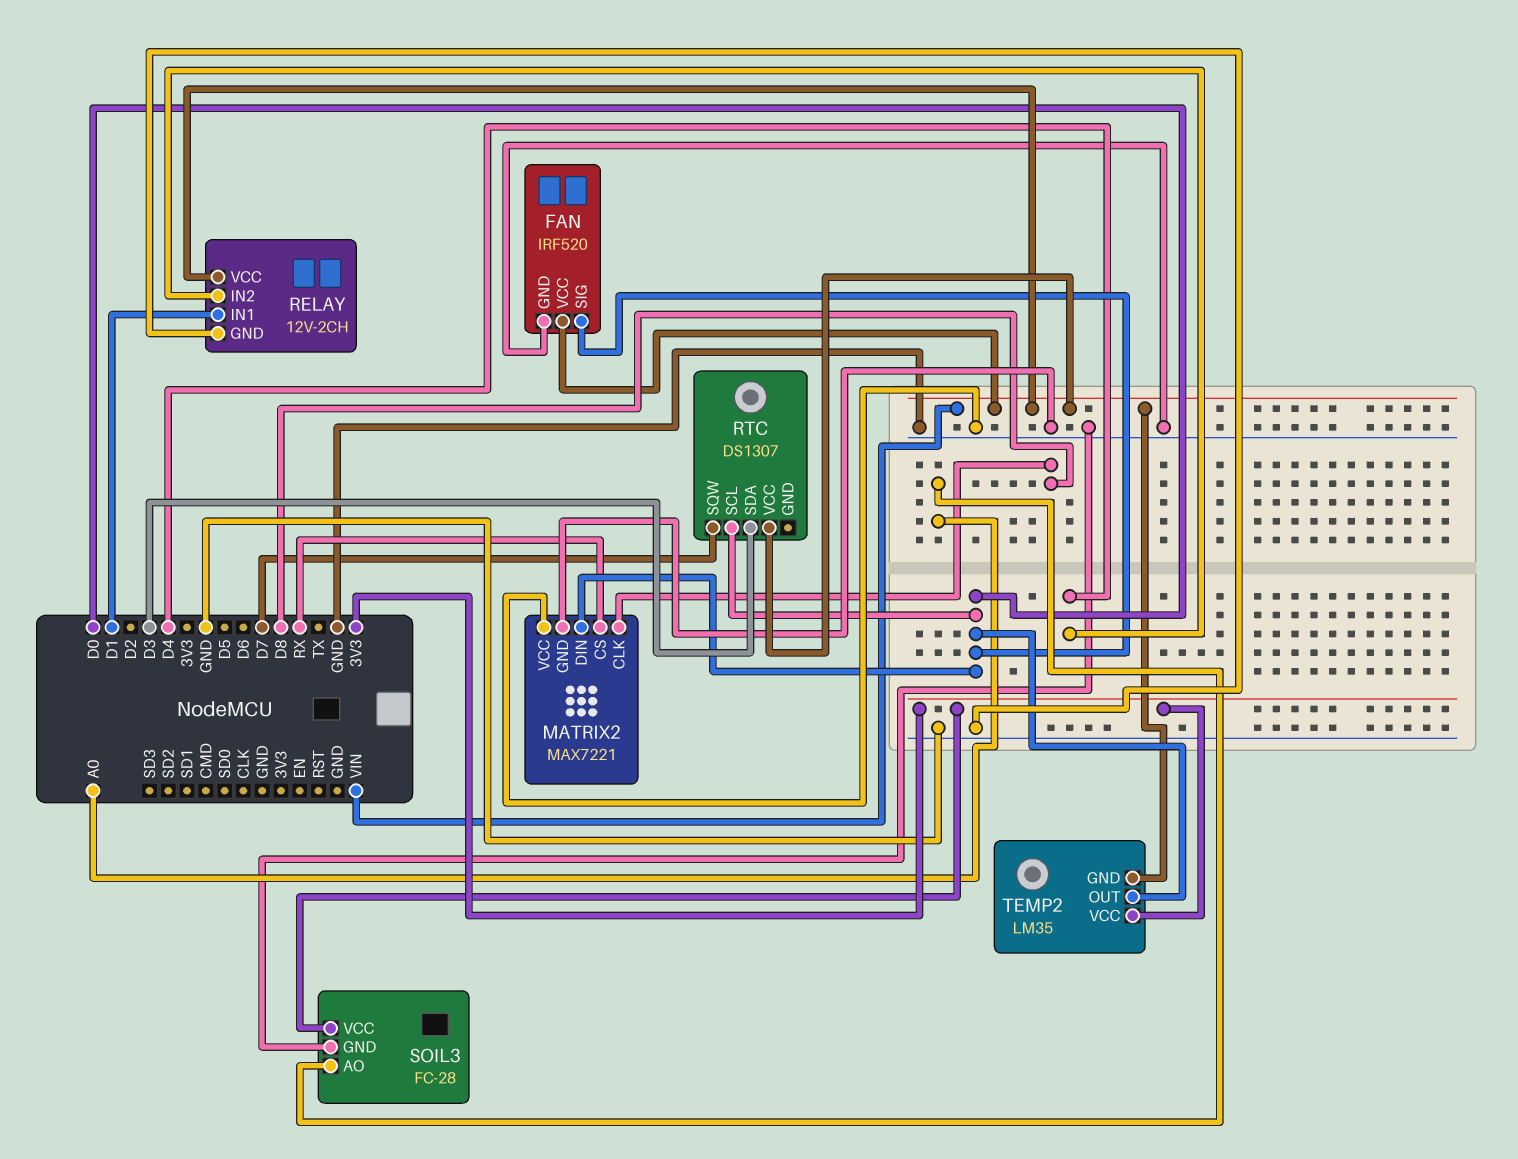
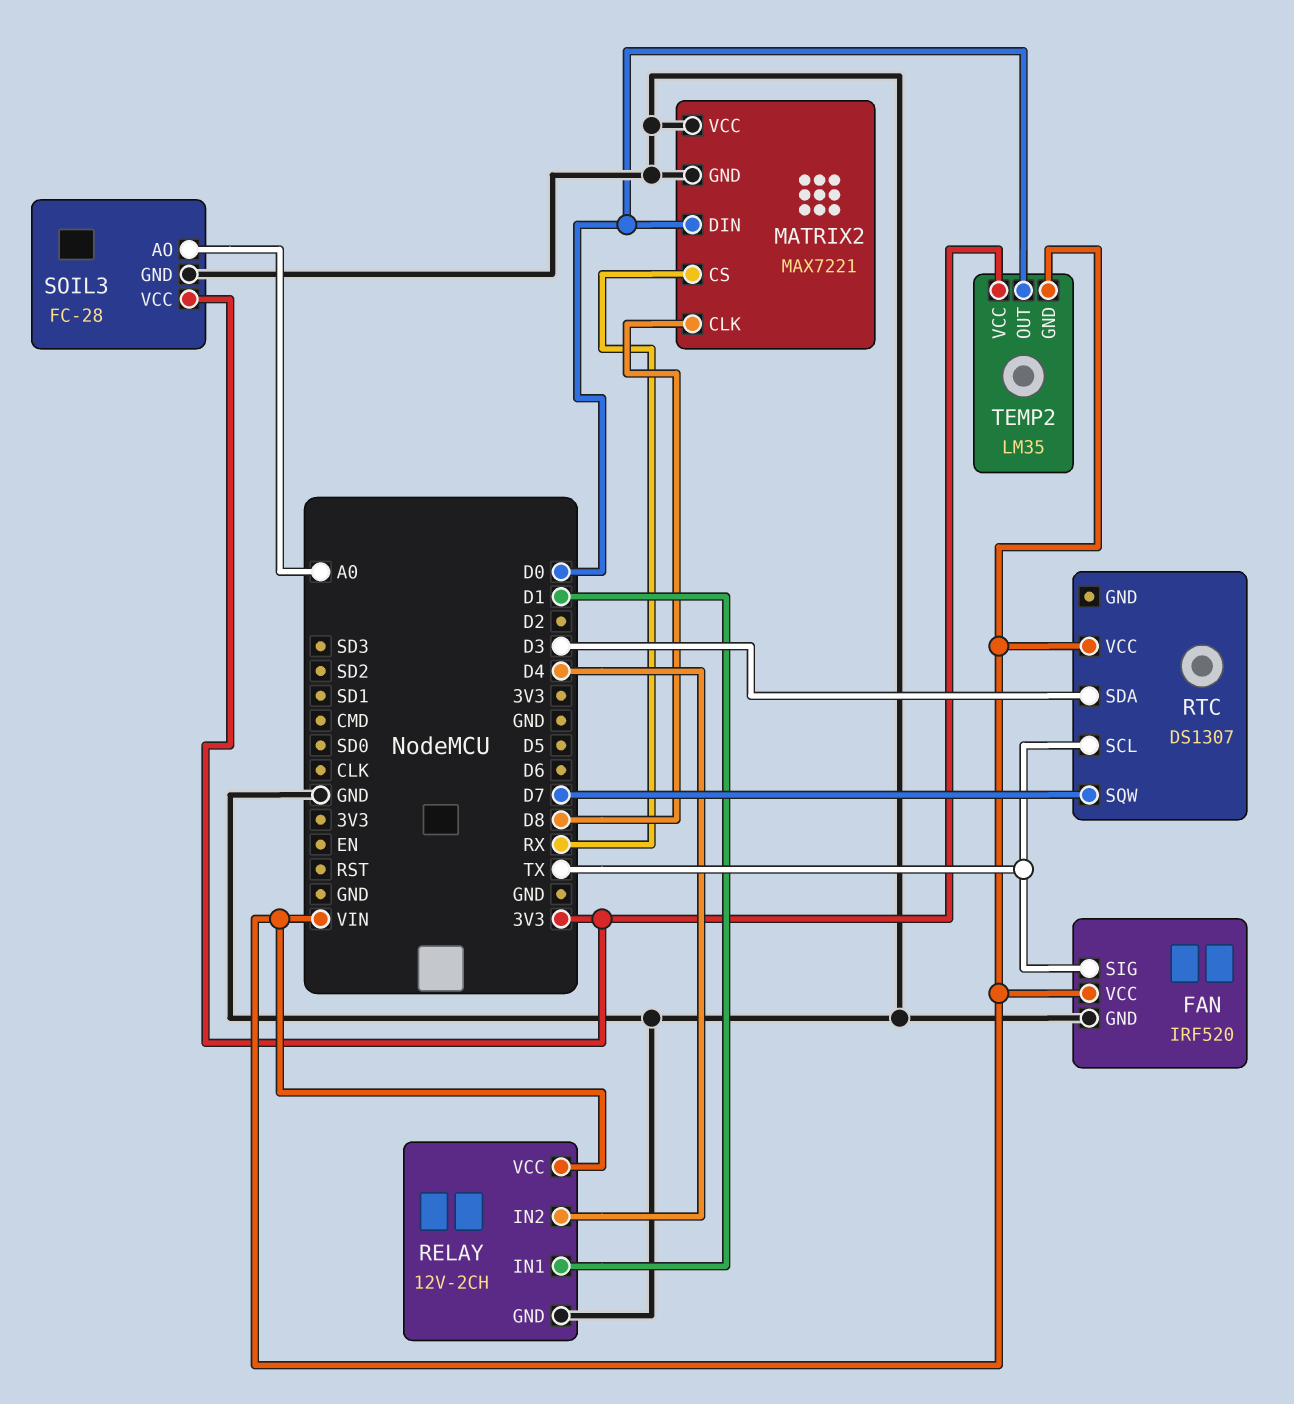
FAN pin SIG: D0 -> TX
RTC pin SCL: D0 -> TX

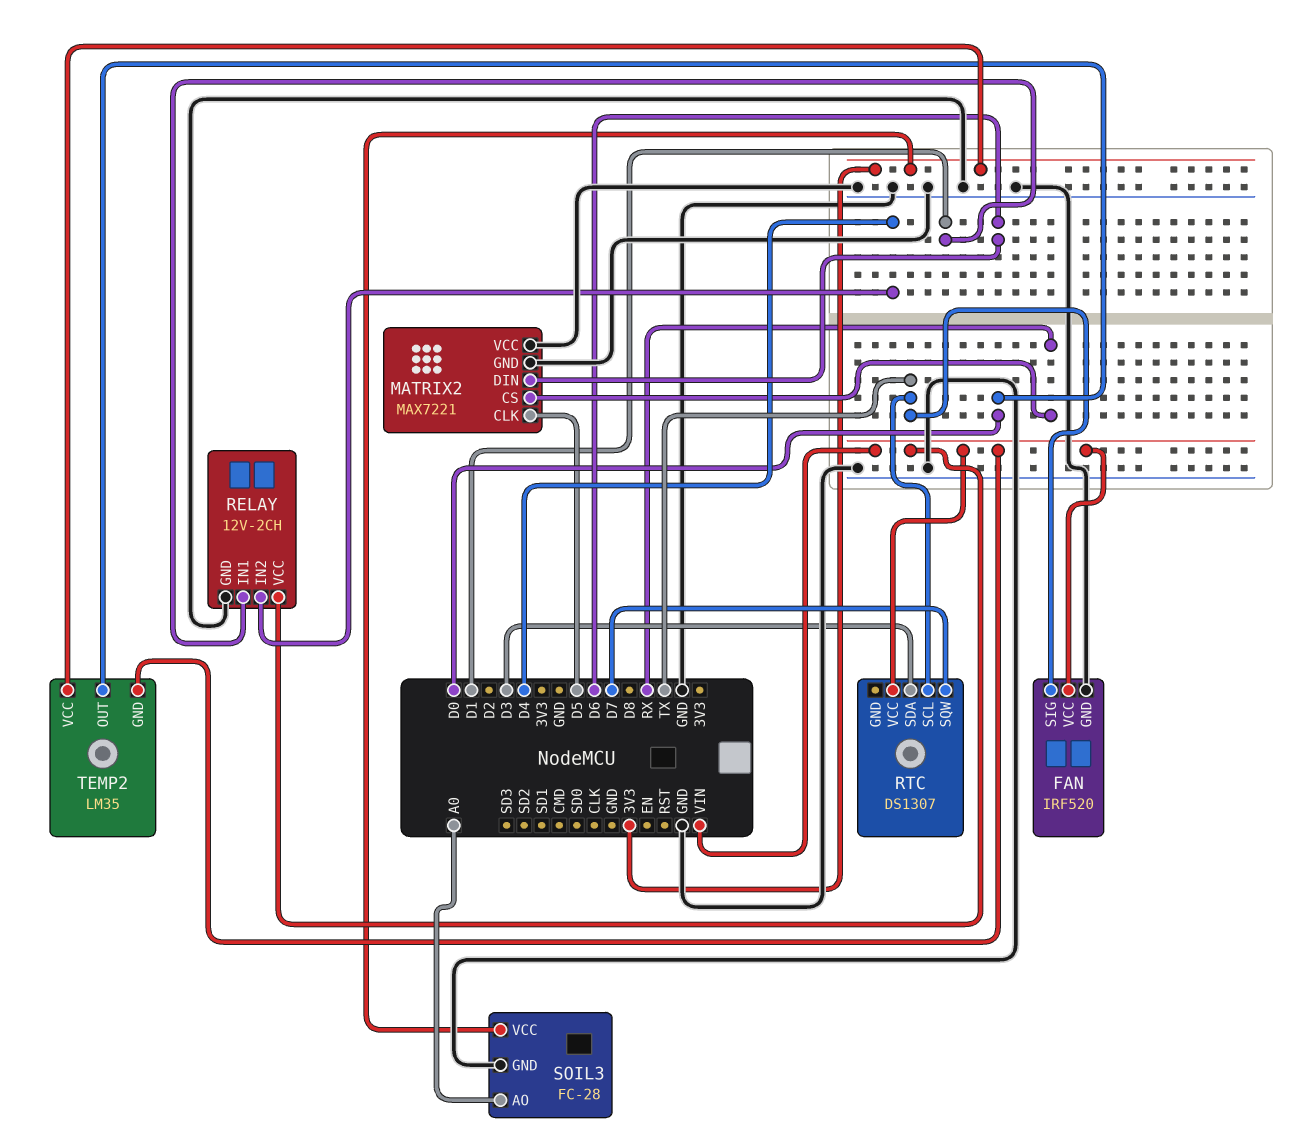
MATRIX2 pin CLK: D8 -> D5
MATRIX2 pin DIN: D0 -> D6

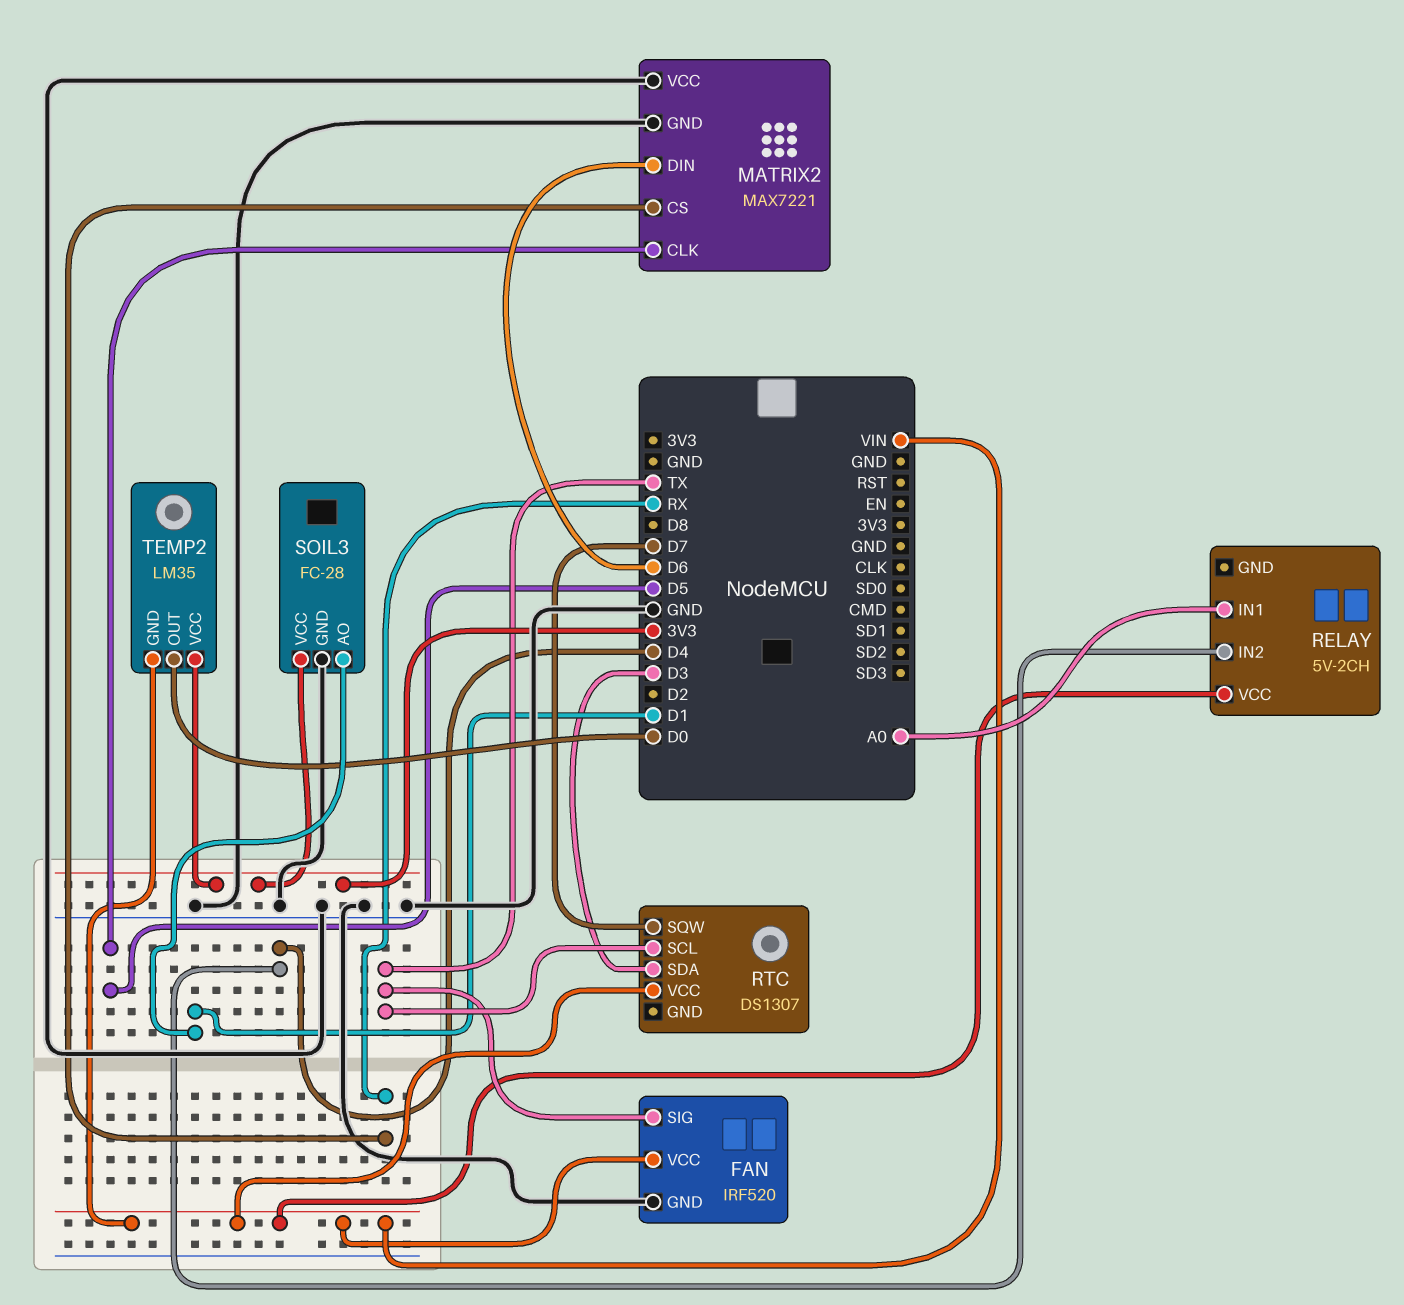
RELAY: 12V-2CH -> 5V-2CH
RELAY pin GND: GND -> none
RELAY pin IN1: D1 -> A0
SOIL3 pin AO: A0 -> D1

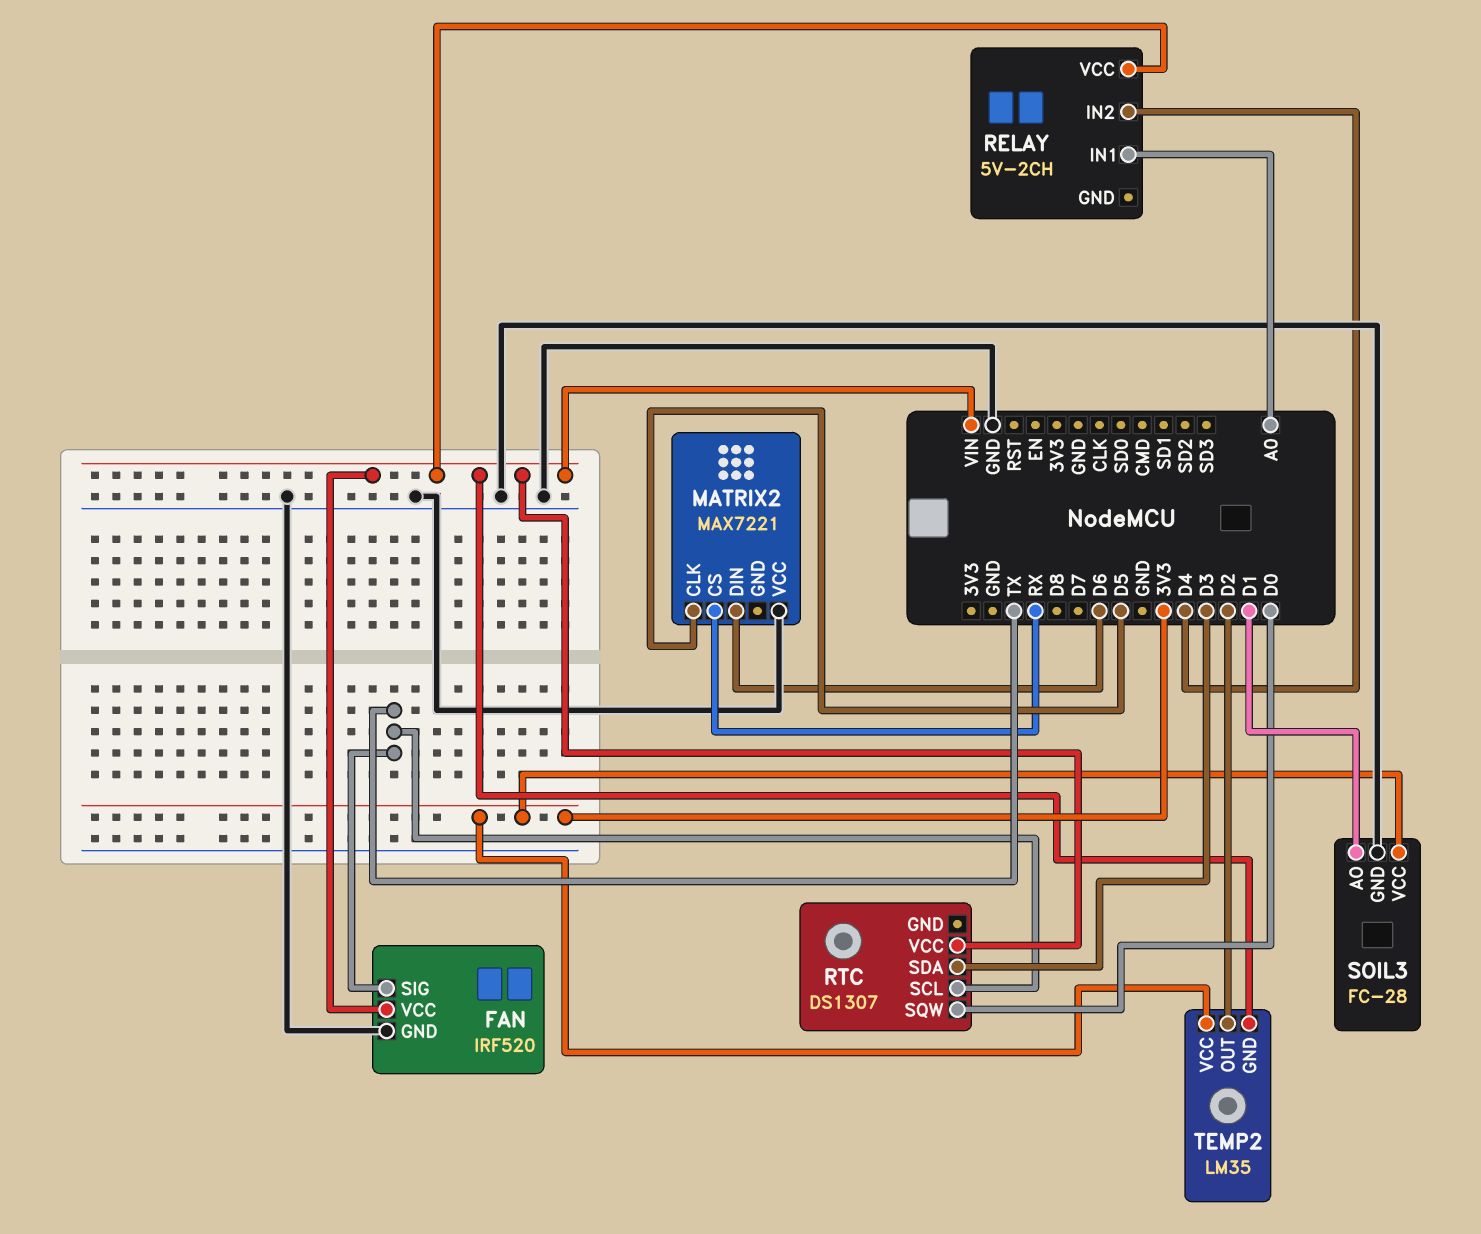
MATRIX2 pin GND: GND -> none
RTC pin SQW: D7 -> D0
TEMP2 pin OUT: D0 -> D2

